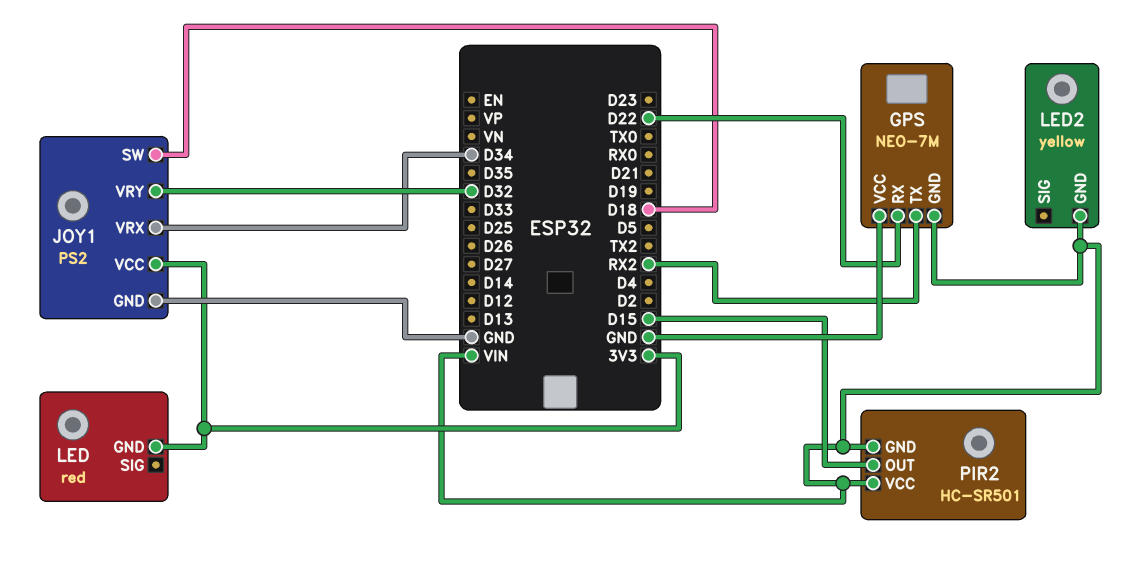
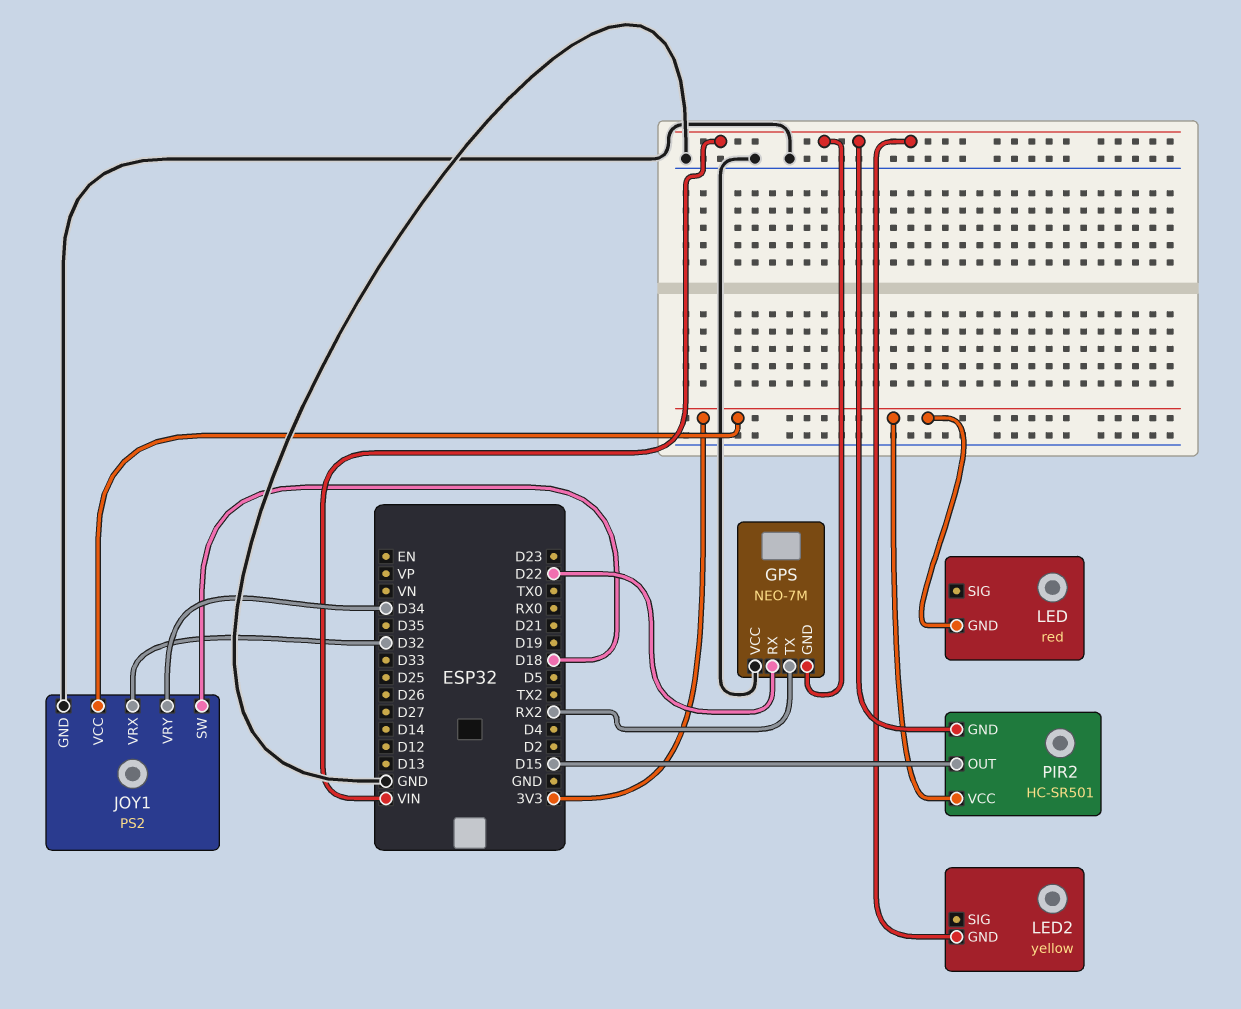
JOY1 pin VRX: D34 -> D32
JOY1 pin VRY: D32 -> D34
PIR2 pin VCC: VIN -> 3V3

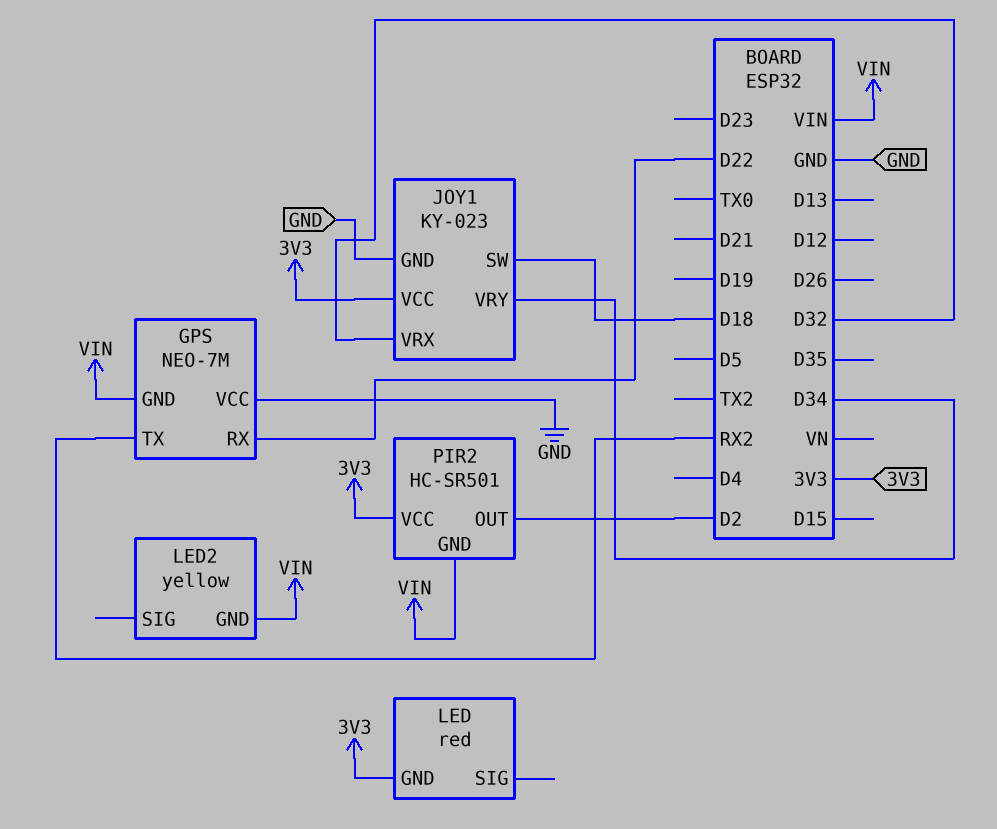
JOY1: PS2 -> KY-023
PIR2 pin OUT: D15 -> D2

